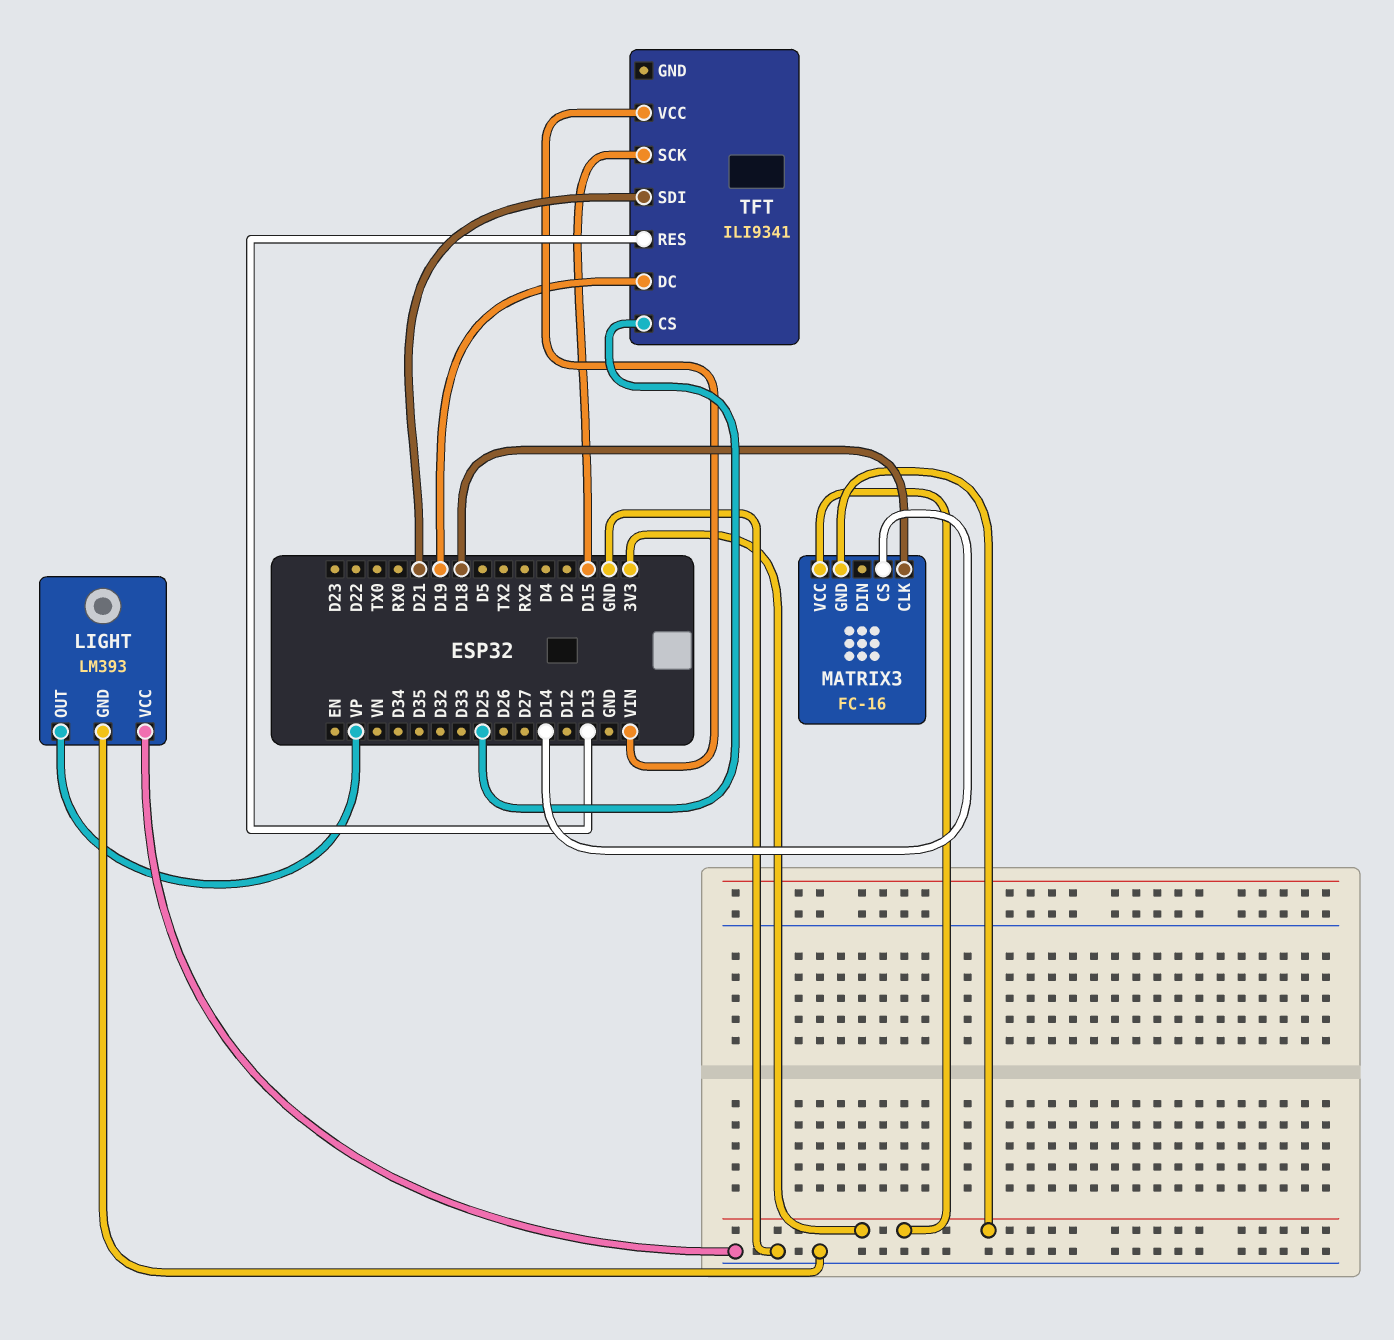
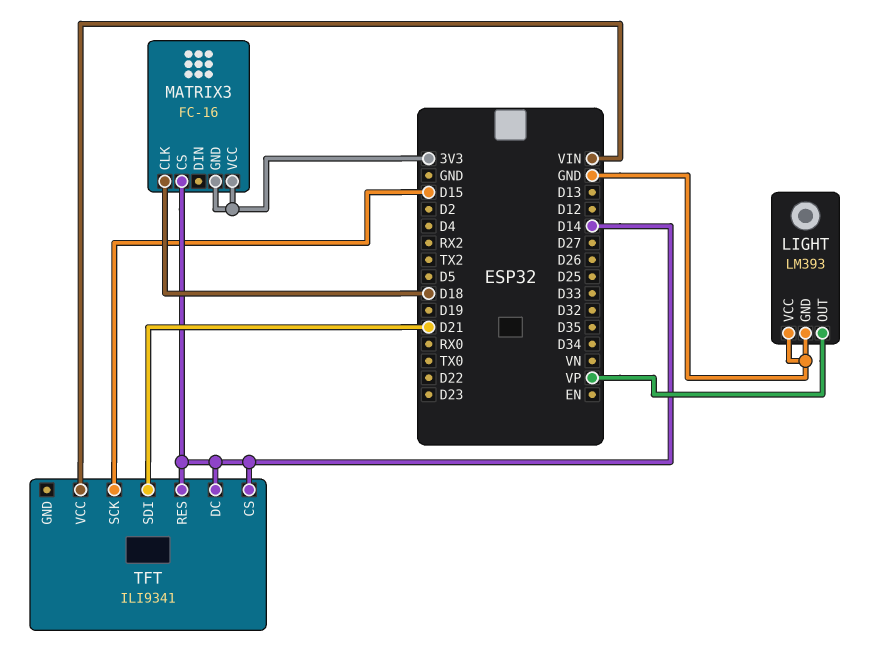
TFT pin CS: D25 -> D14
TFT pin DC: D19 -> D14
TFT pin RES: D13 -> D14

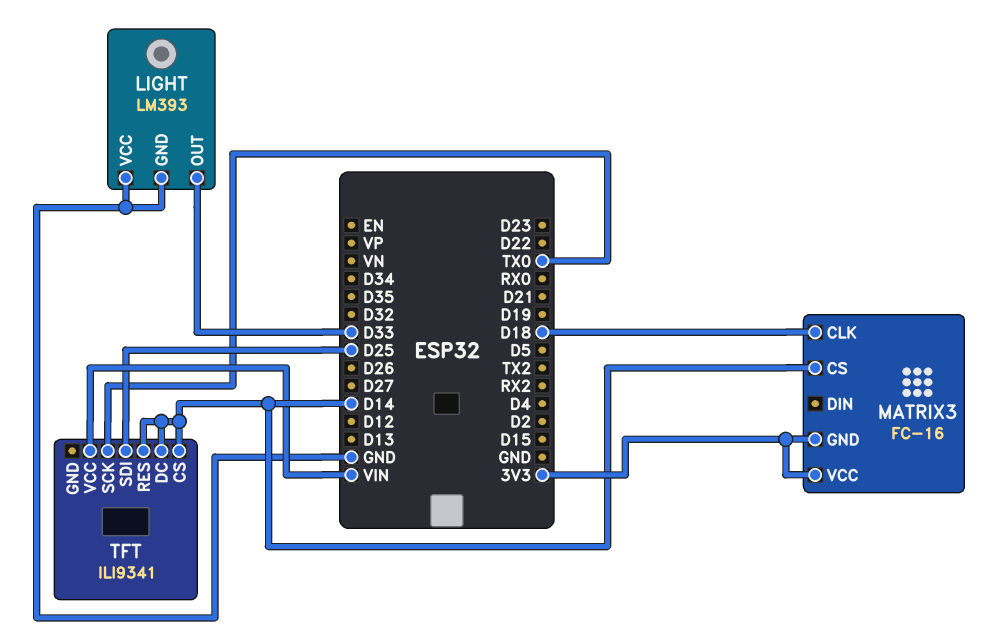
LIGHT pin OUT: VP -> D33
TFT pin SCK: D15 -> TX0
TFT pin SDI: D21 -> D25

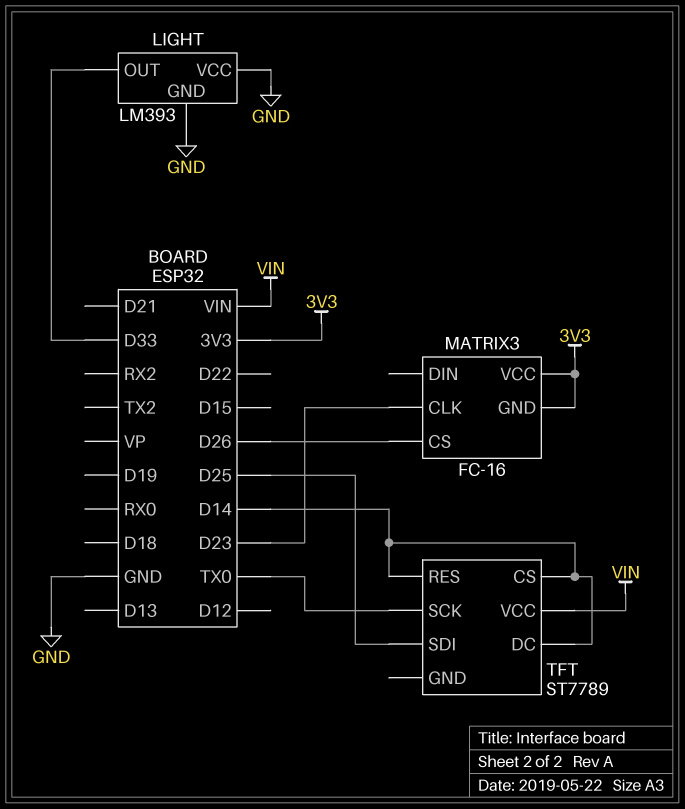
MATRIX3 pin CLK: D18 -> D23
MATRIX3 pin CS: D14 -> D26
TFT: ILI9341 -> ST7789

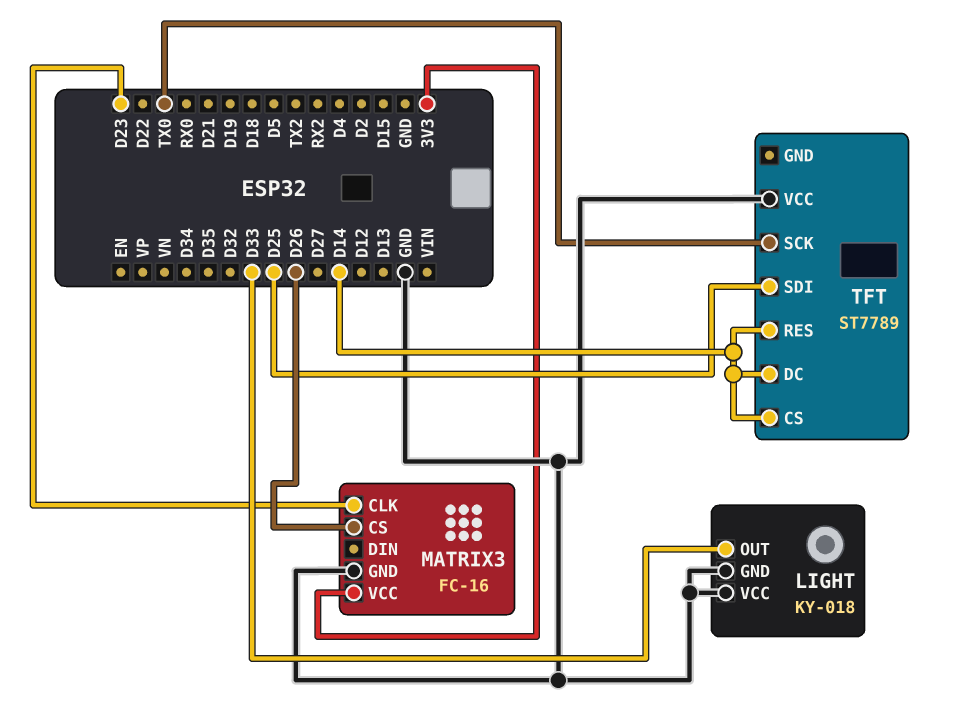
LIGHT: LM393 -> KY-018
MATRIX3 pin GND: 3V3 -> GND
TFT pin VCC: VIN -> GND

